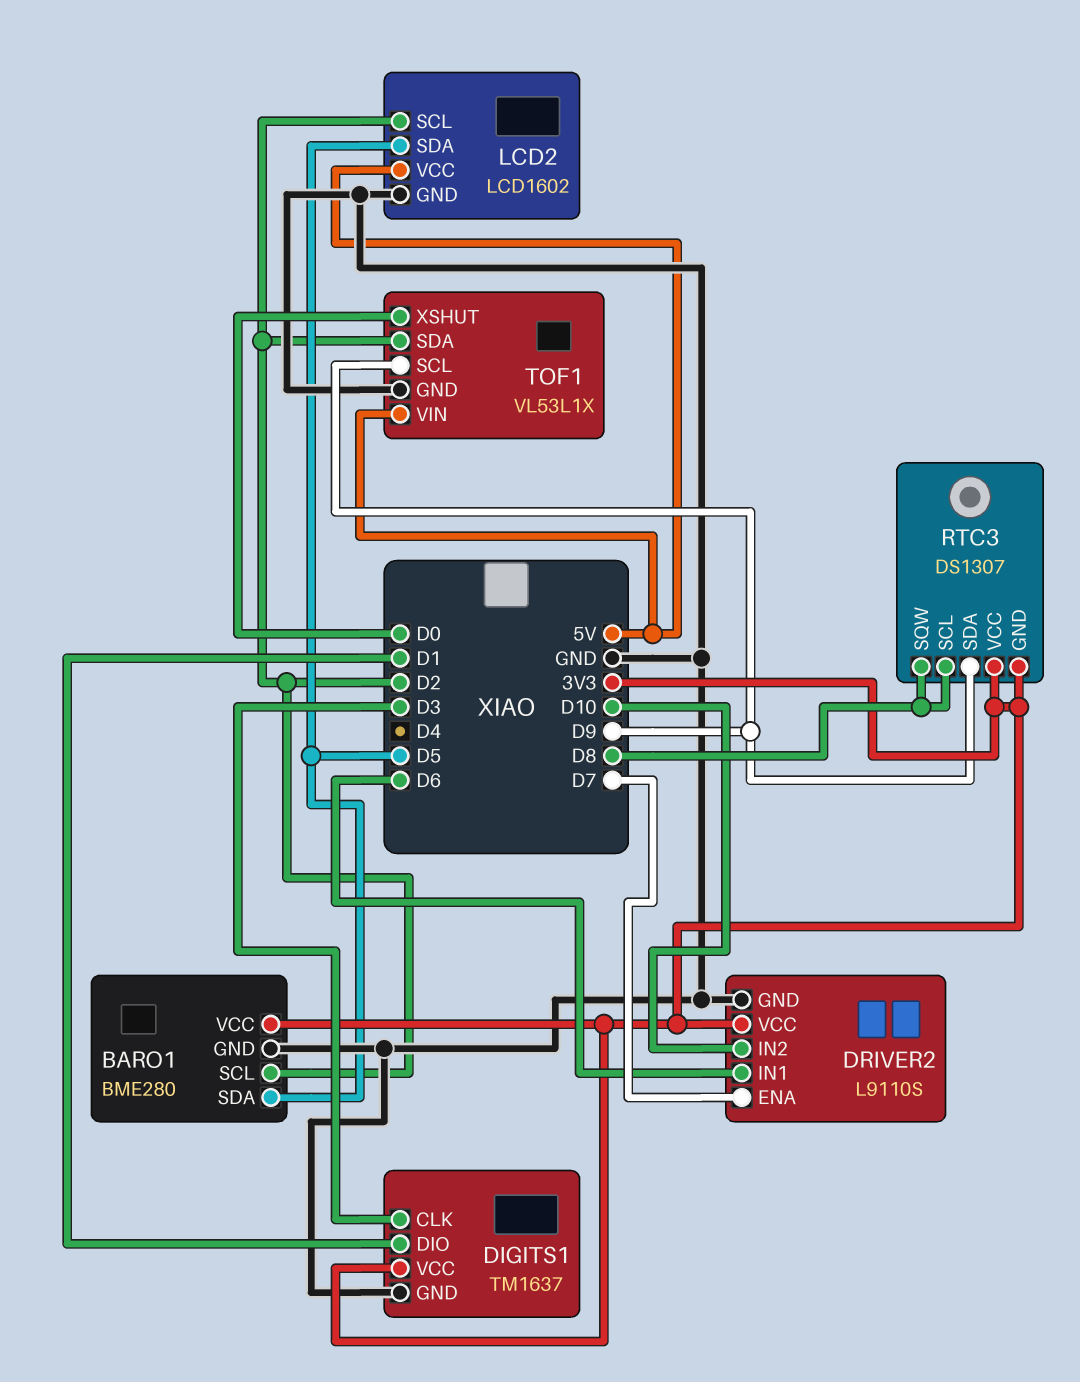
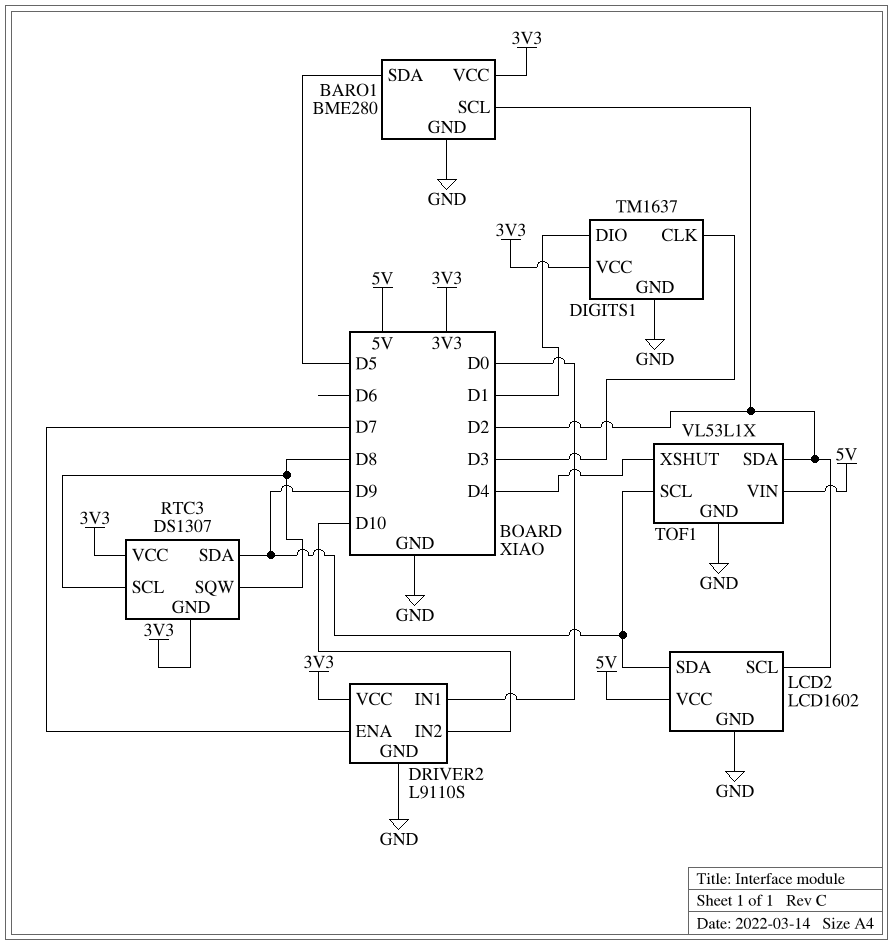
DRIVER2 pin IN1: D6 -> D0
LCD2 pin SDA: D5 -> D9
TOF1 pin XSHUT: D0 -> D4

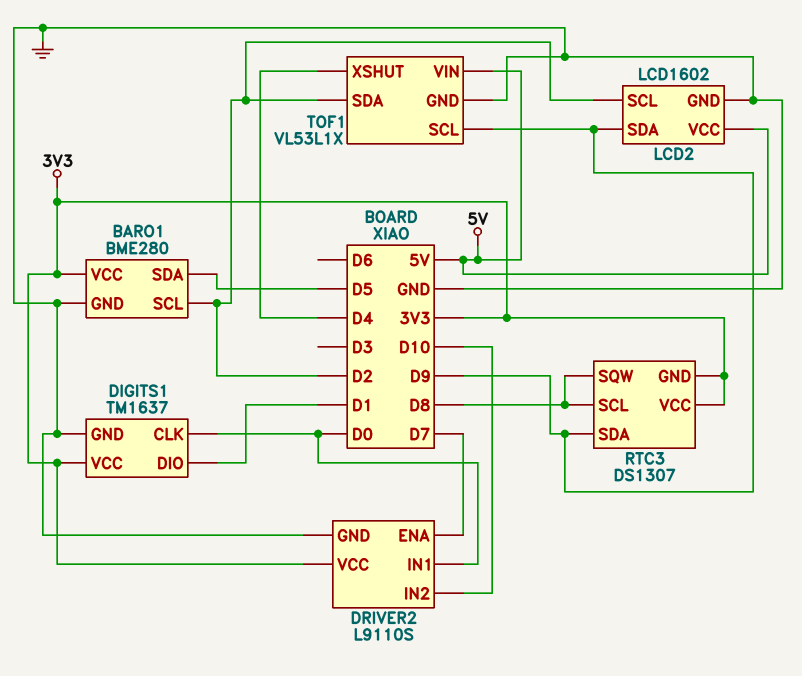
DIGITS1 pin CLK: D3 -> D0

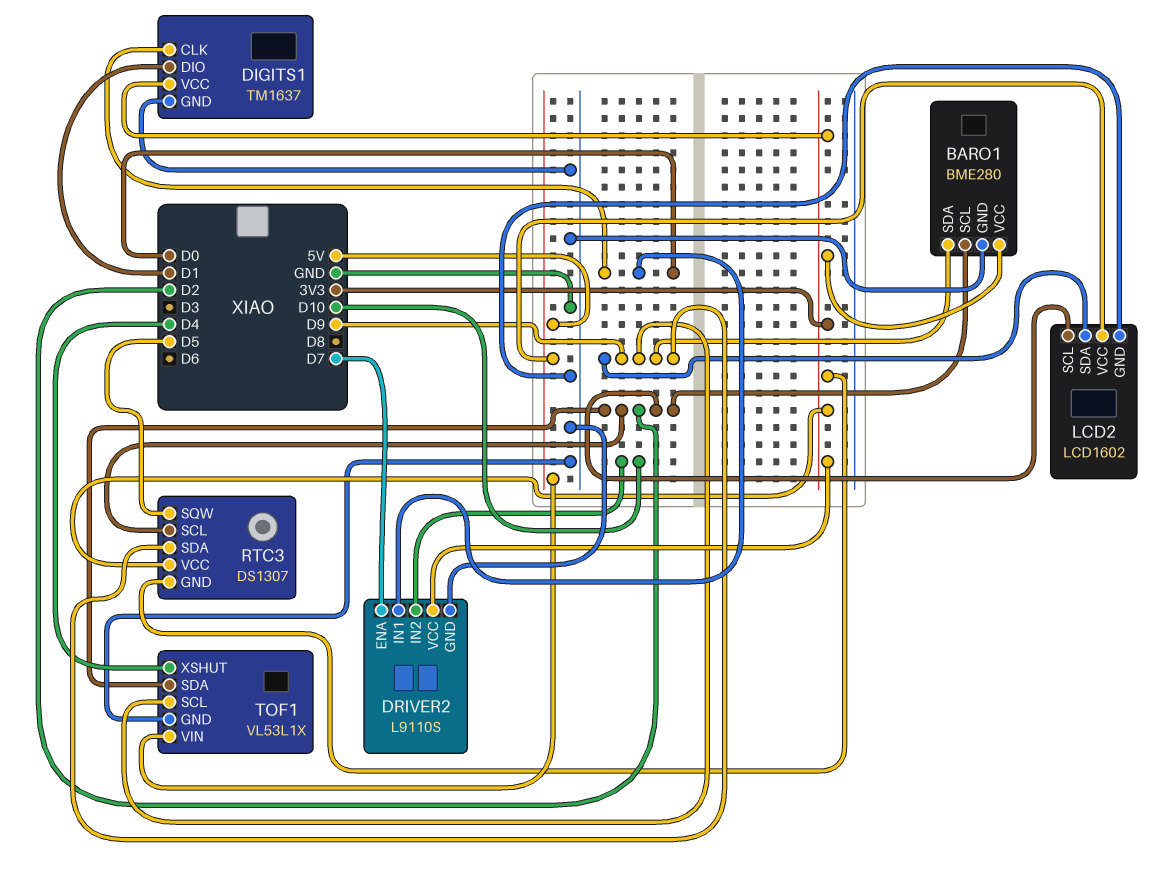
BARO1 pin SDA: D5 -> D9
RTC3 pin SCL: D8 -> D2
RTC3 pin SQW: D8 -> D5

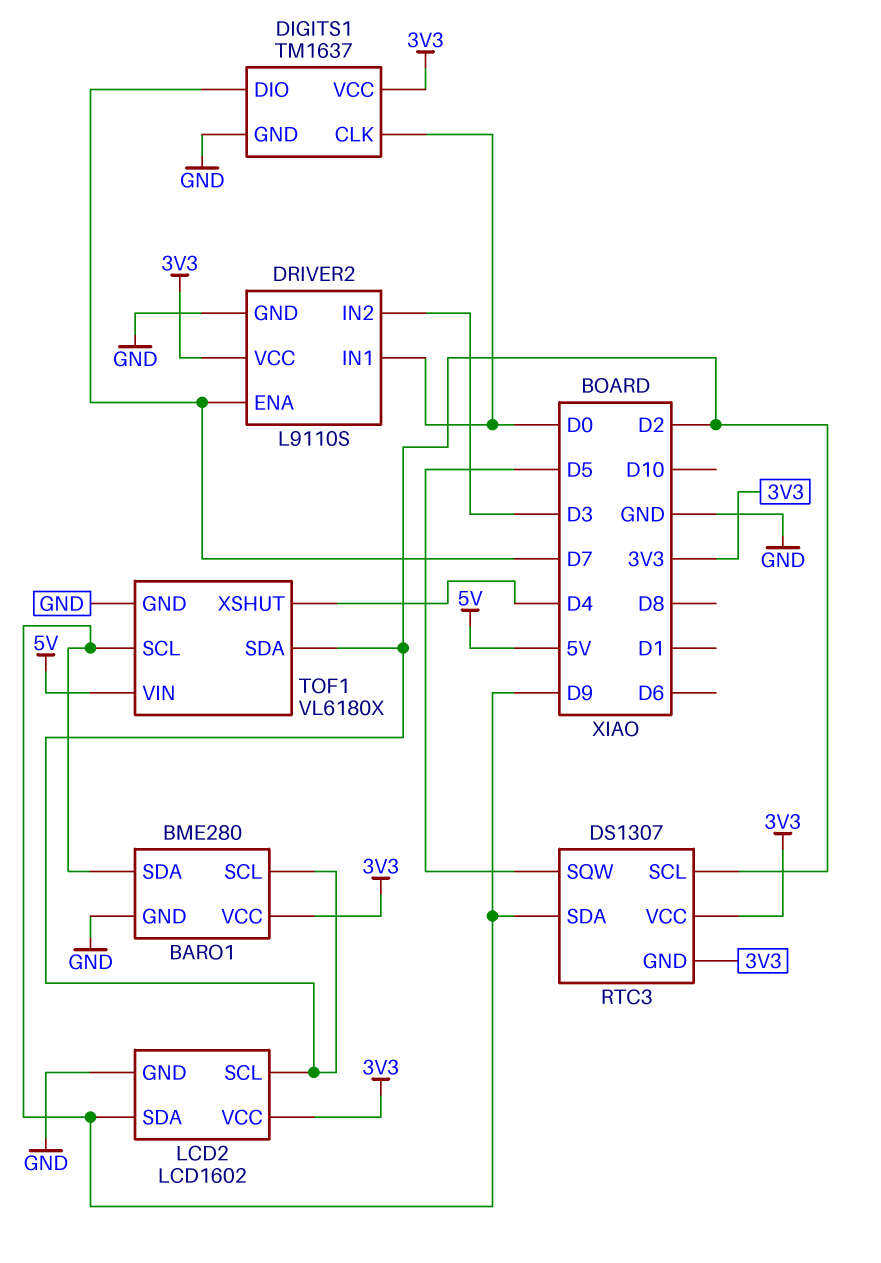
DIGITS1 pin DIO: D1 -> D7
DRIVER2 pin IN2: D10 -> D3
LCD2 pin VCC: 5V -> 3V3
TOF1: VL53L1X -> VL6180X

